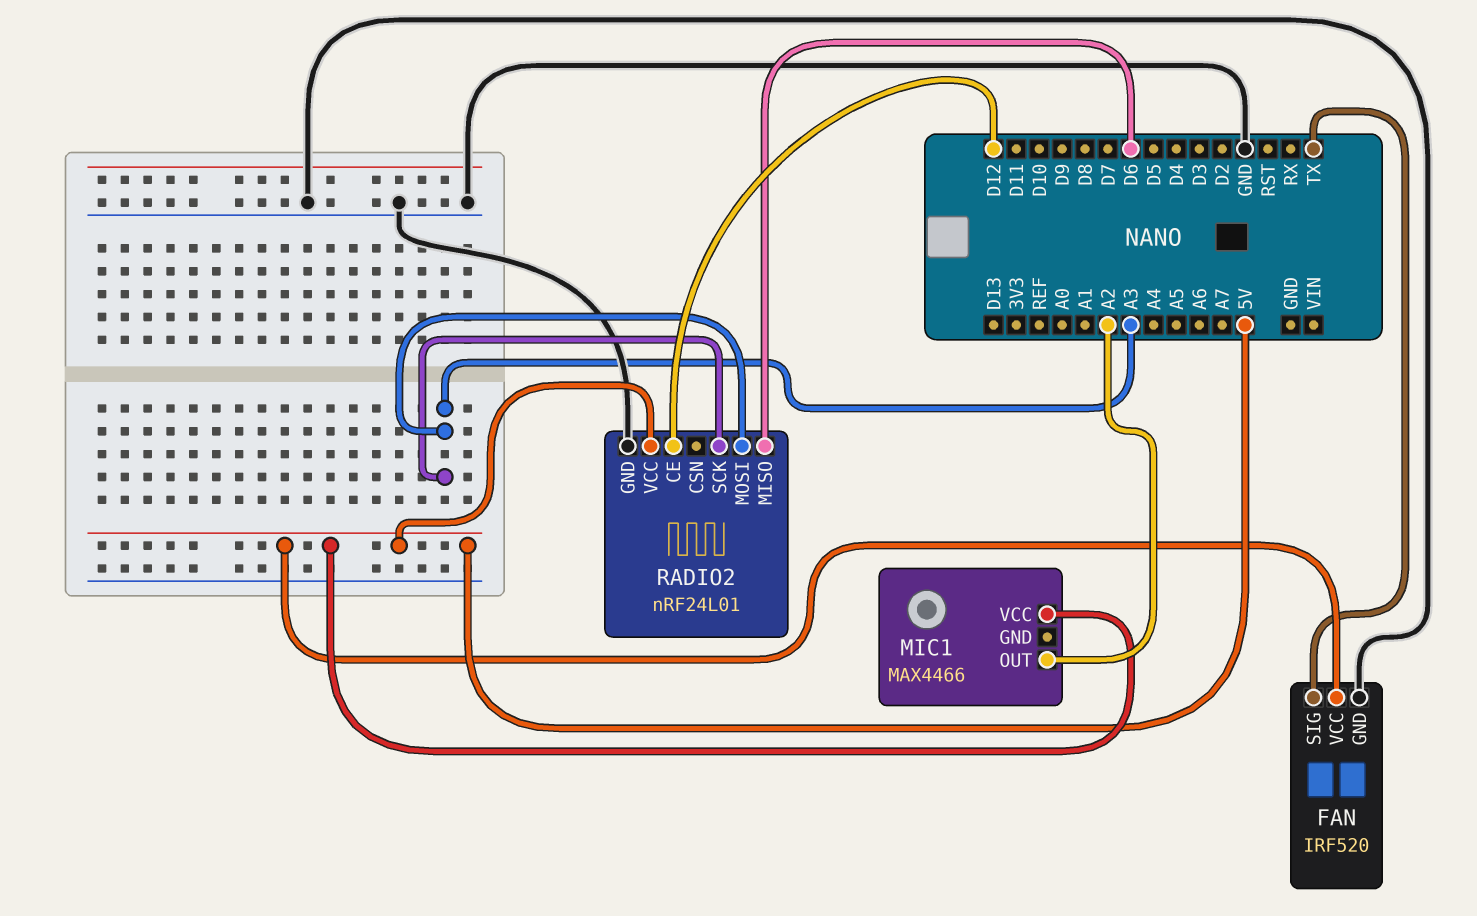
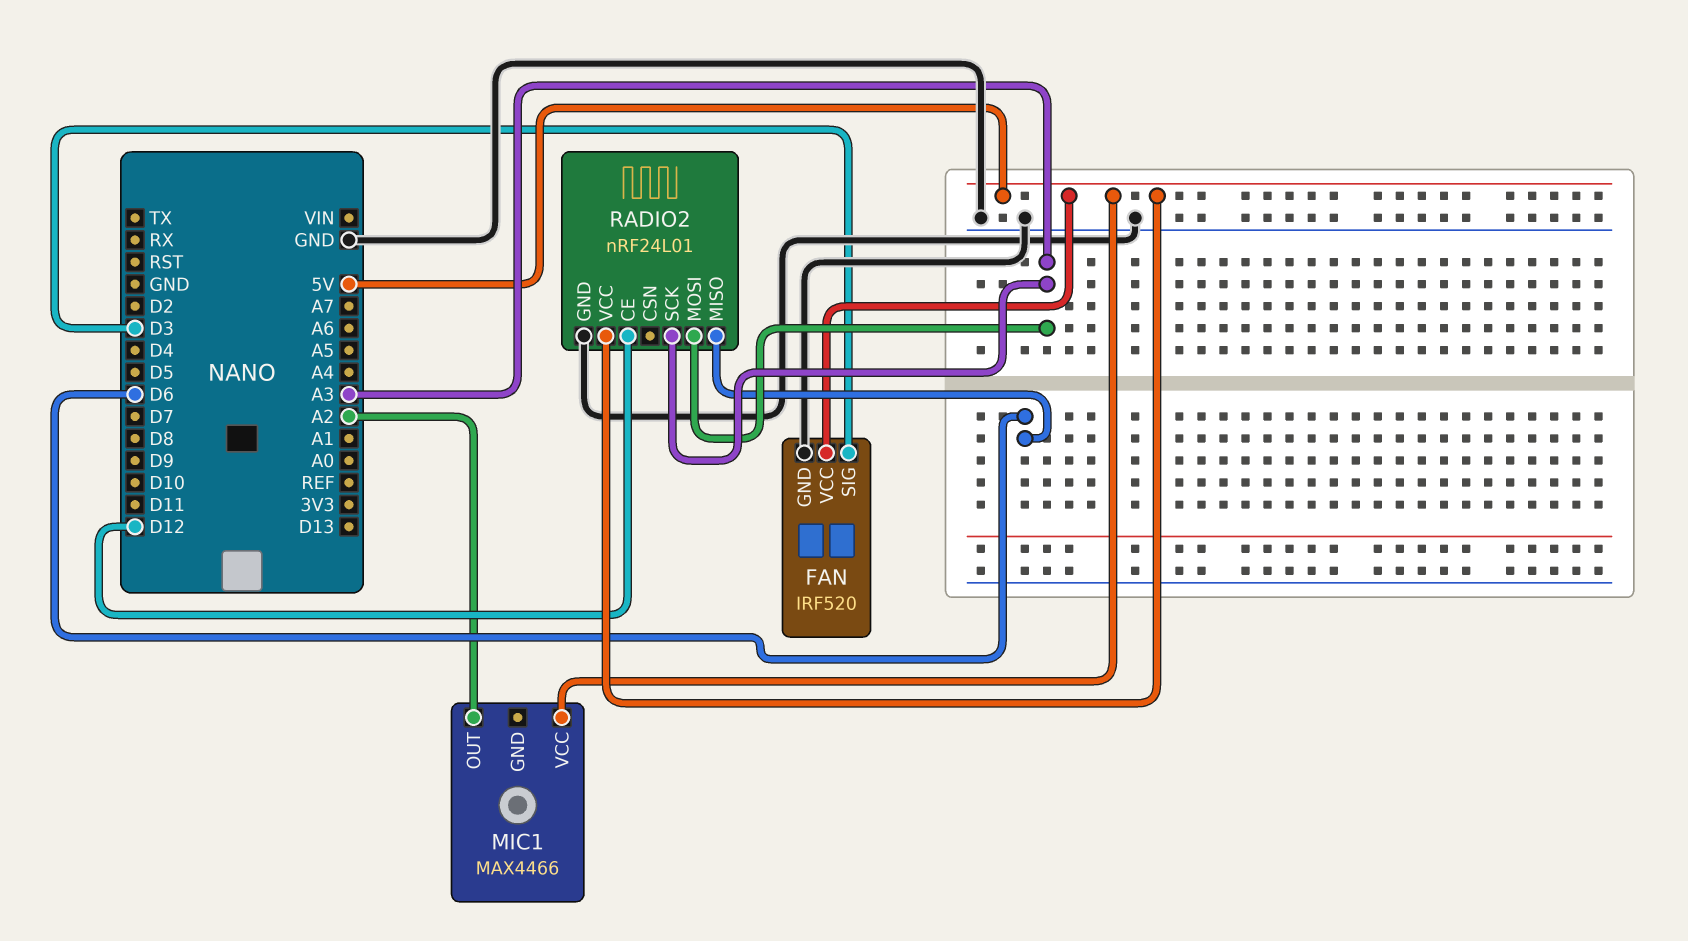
FAN pin SIG: TX -> D3

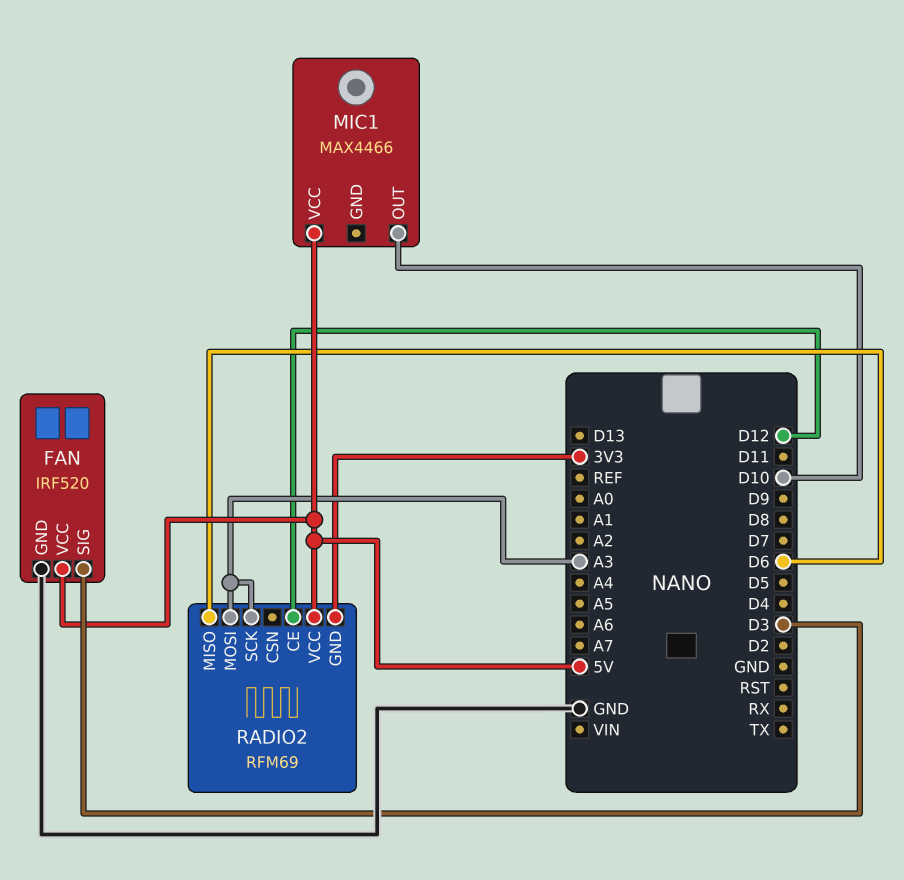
MIC1 pin OUT: A2 -> D10
RADIO2: nRF24L01 -> RFM69
RADIO2 pin GND: GND -> 3V3

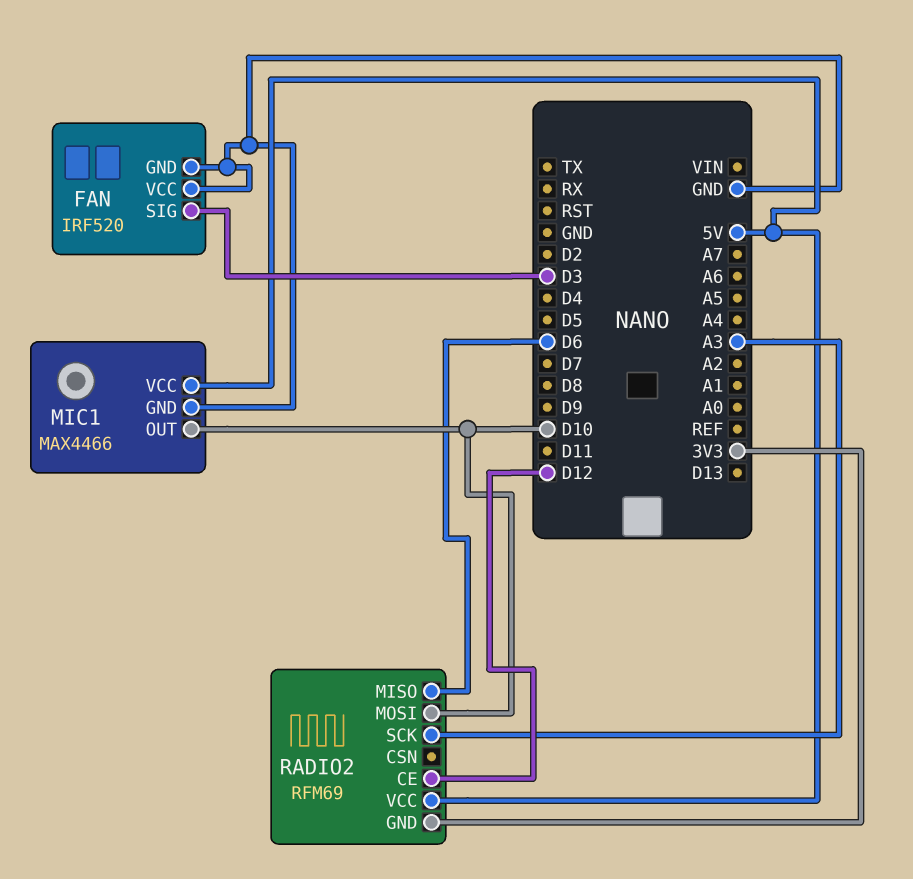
FAN pin VCC: 5V -> GND
MIC1 pin GND: none -> GND
RADIO2 pin MOSI: A3 -> D10

